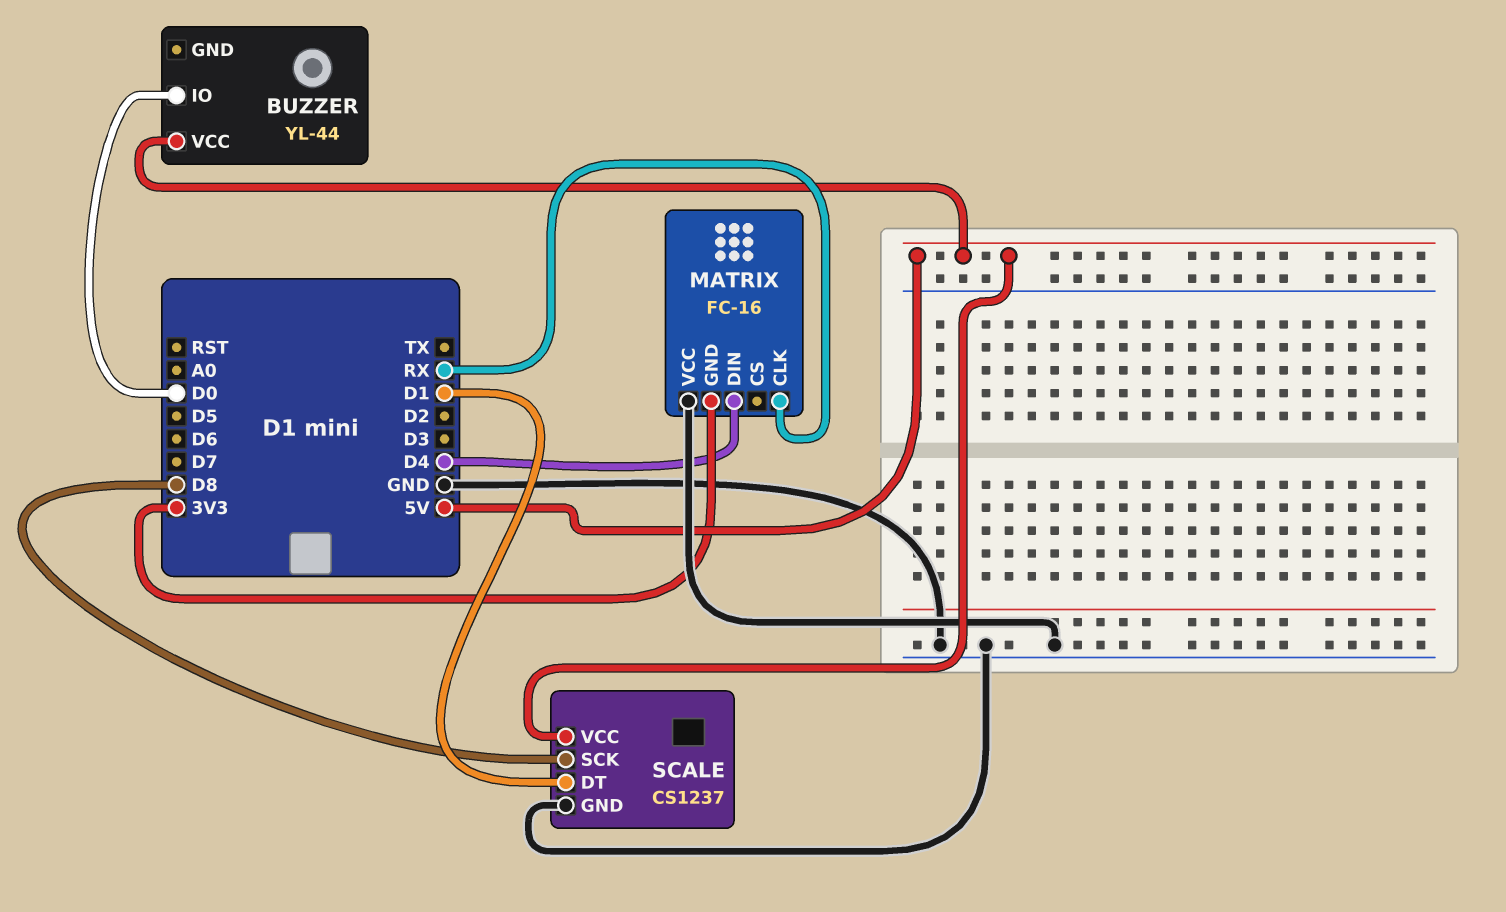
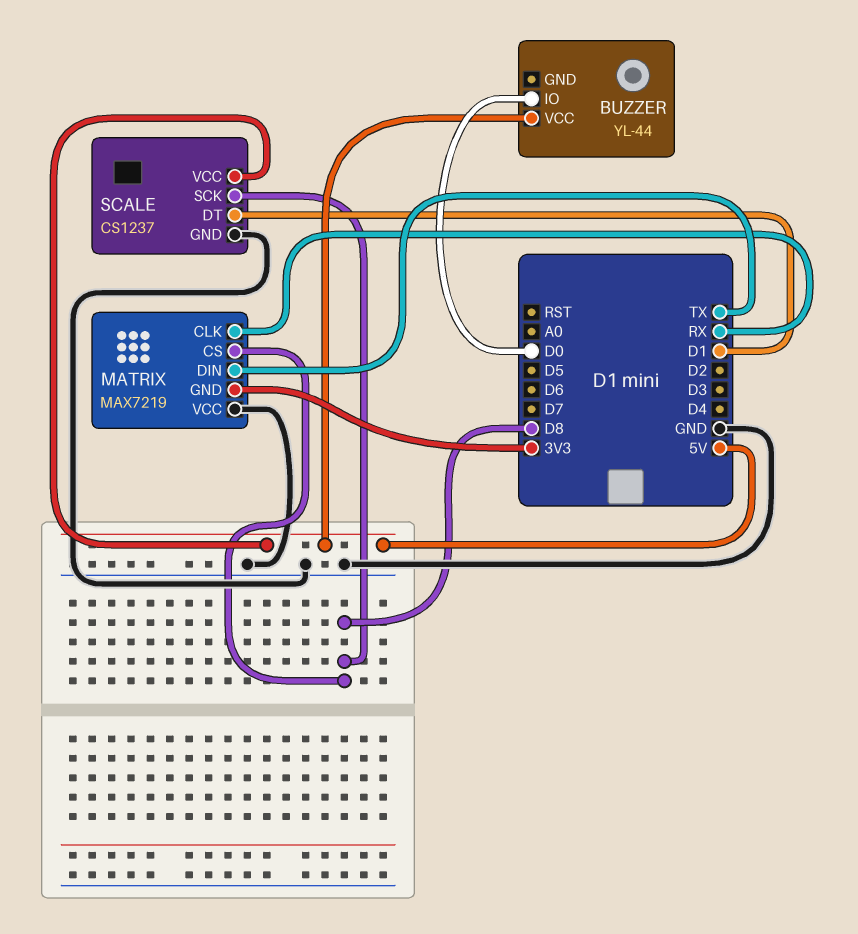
MATRIX: FC-16 -> MAX7219
MATRIX pin CS: none -> D8
MATRIX pin DIN: D4 -> TX

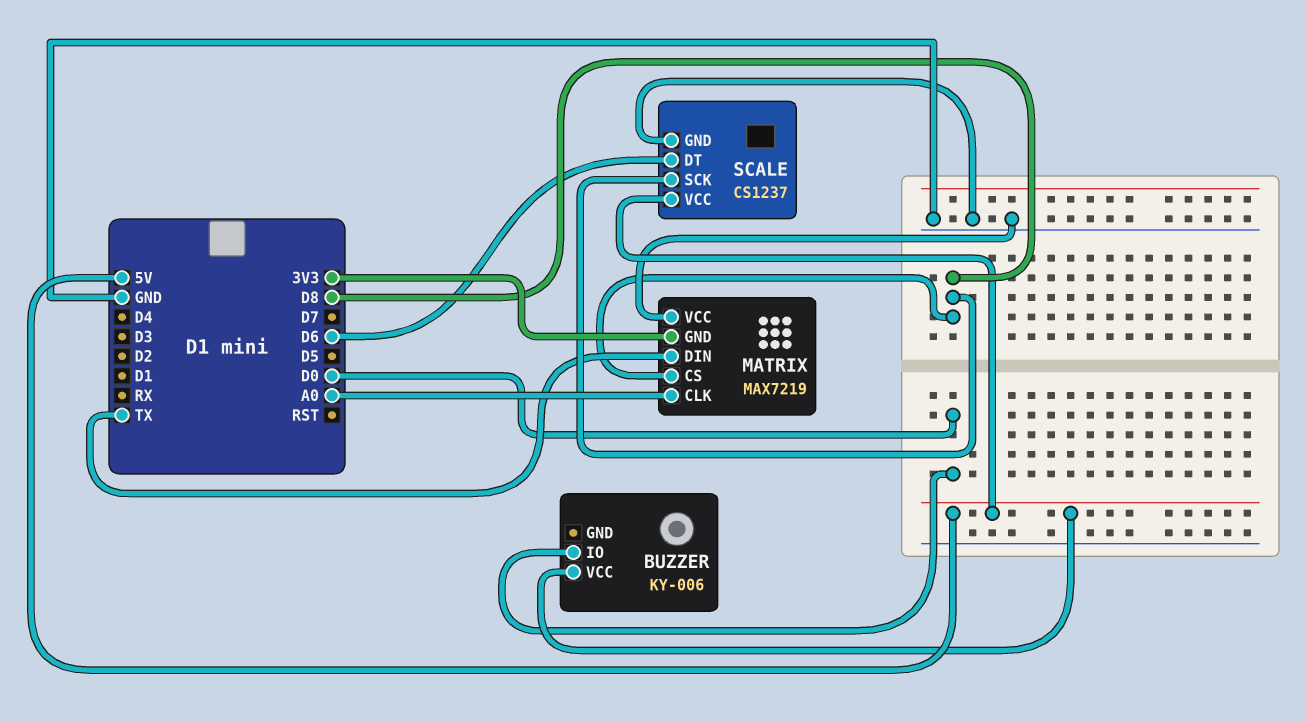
BUZZER: YL-44 -> KY-006
MATRIX pin CLK: RX -> A0
SCALE pin DT: D1 -> D6

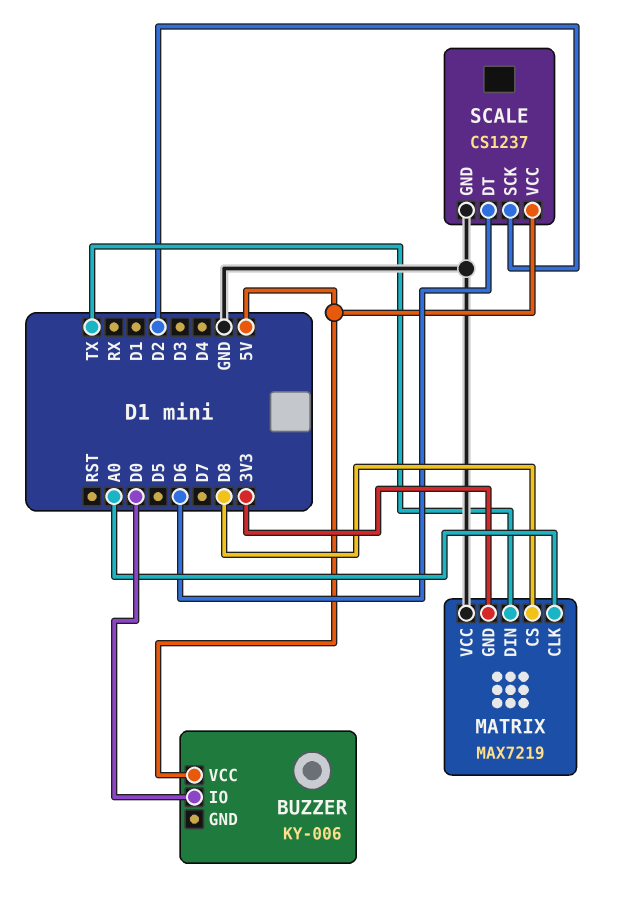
SCALE pin SCK: D8 -> D2

